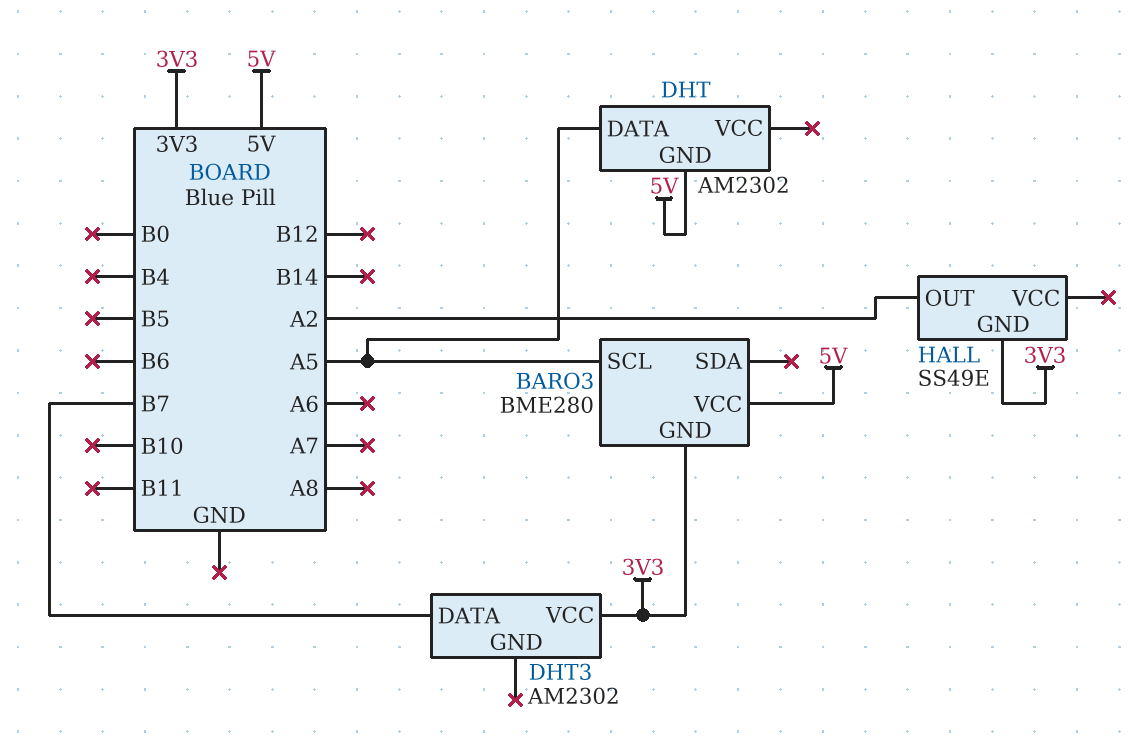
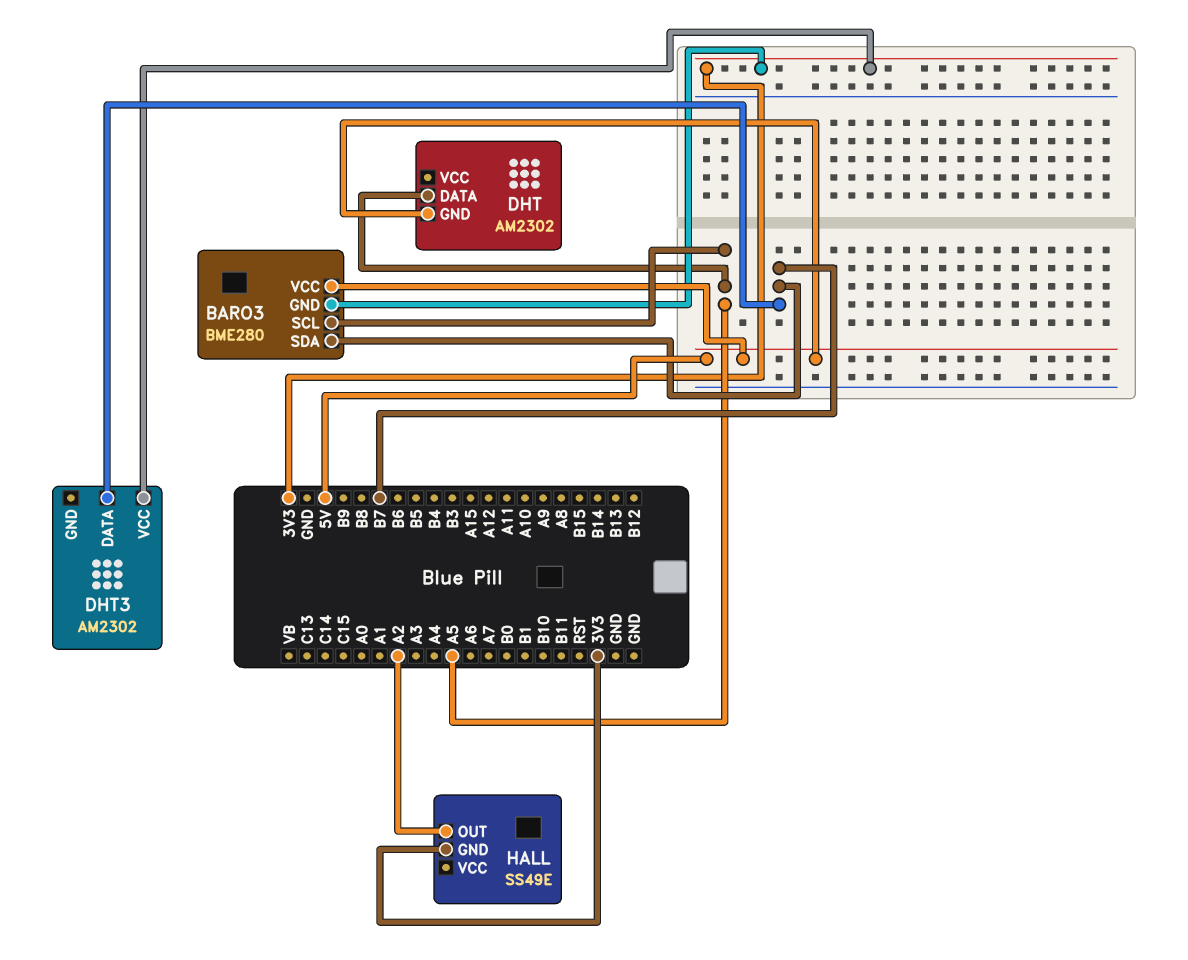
BARO3 pin SDA: none -> B7

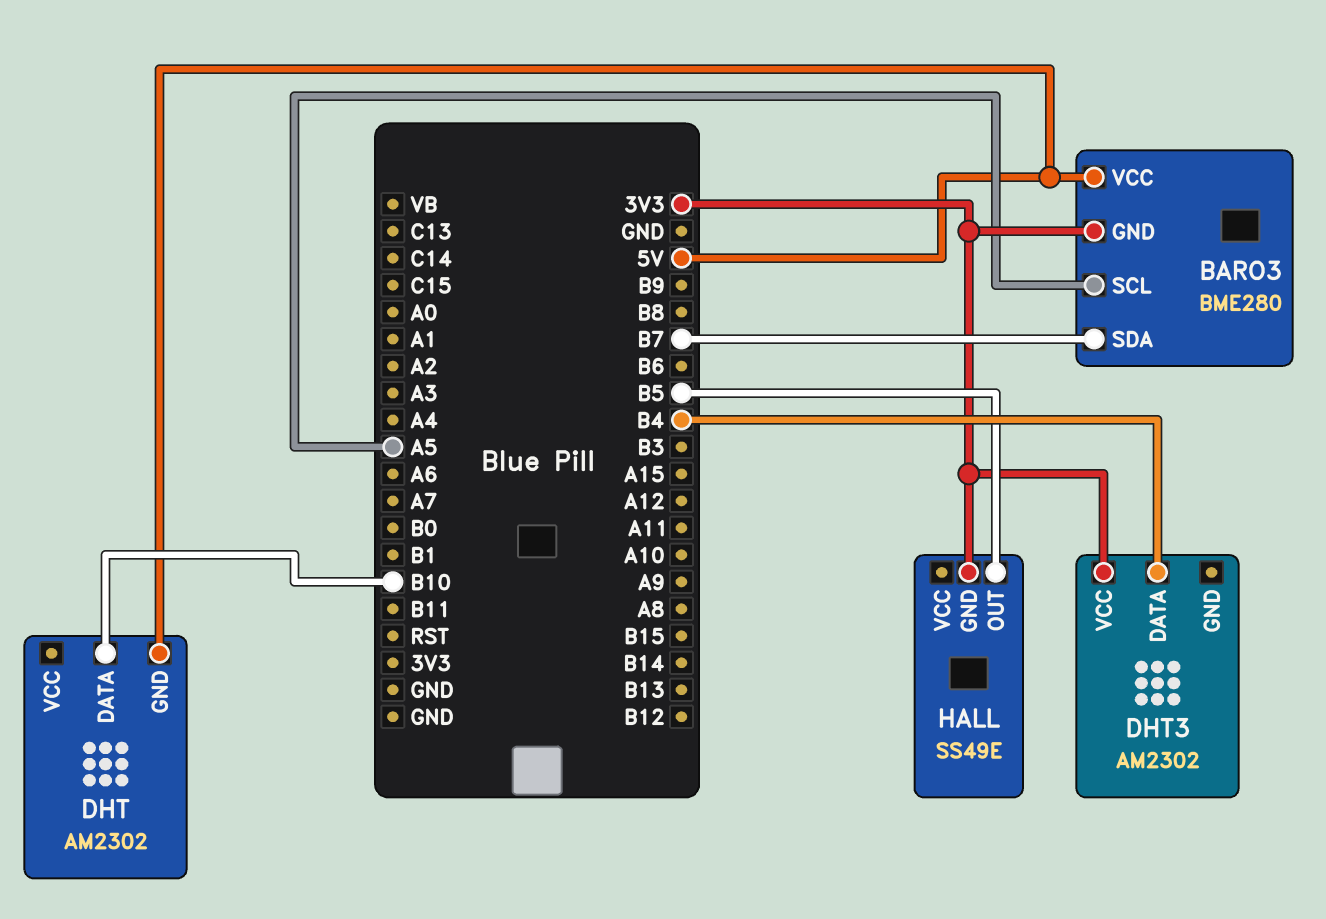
DHT pin DATA: A5 -> B10
DHT3 pin DATA: B7 -> B4
HALL pin OUT: A2 -> B5

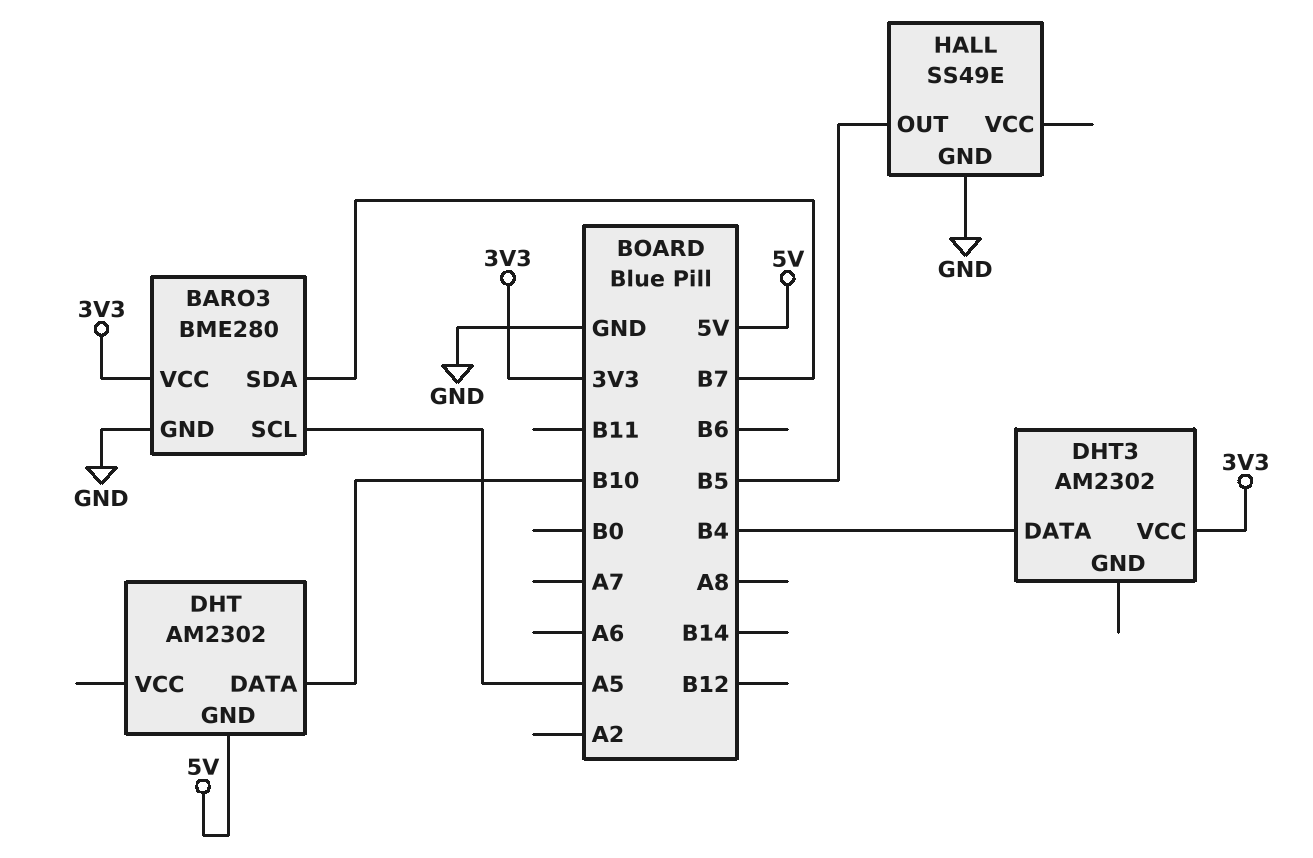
BARO3 pin GND: 3V3 -> GND
BARO3 pin VCC: 5V -> 3V3
HALL pin GND: 3V3 -> GND

